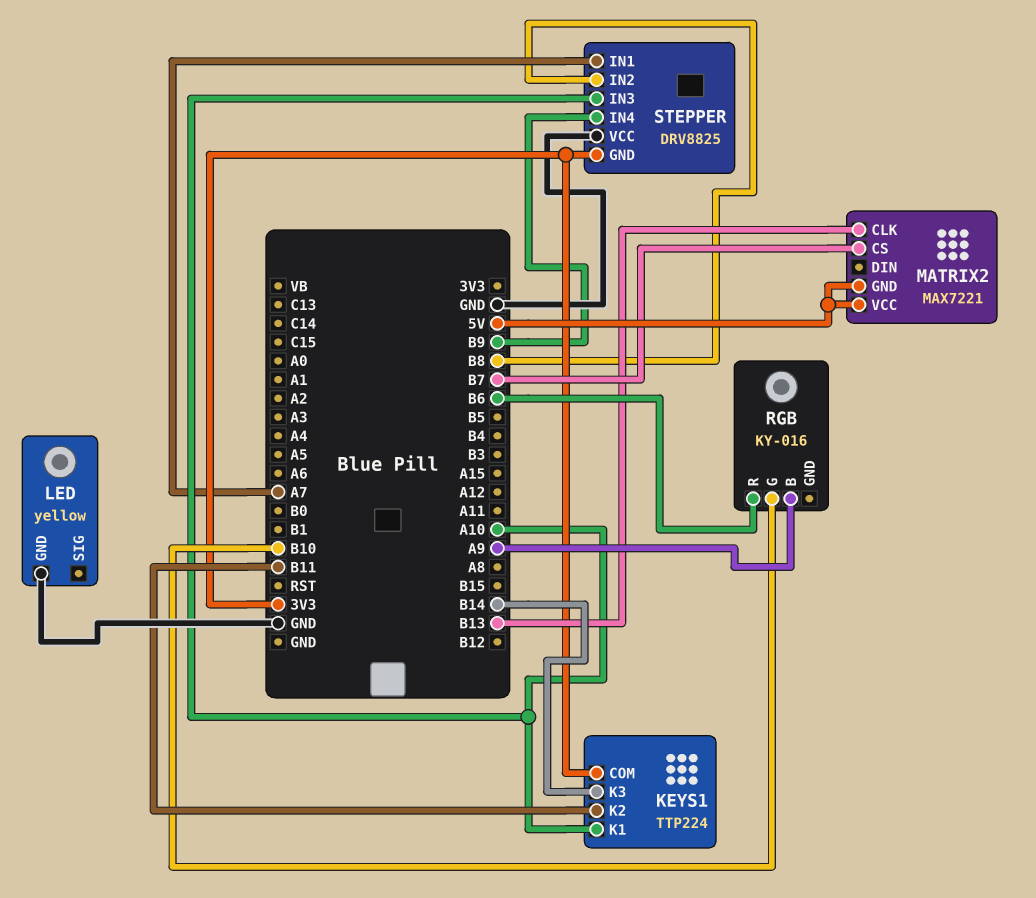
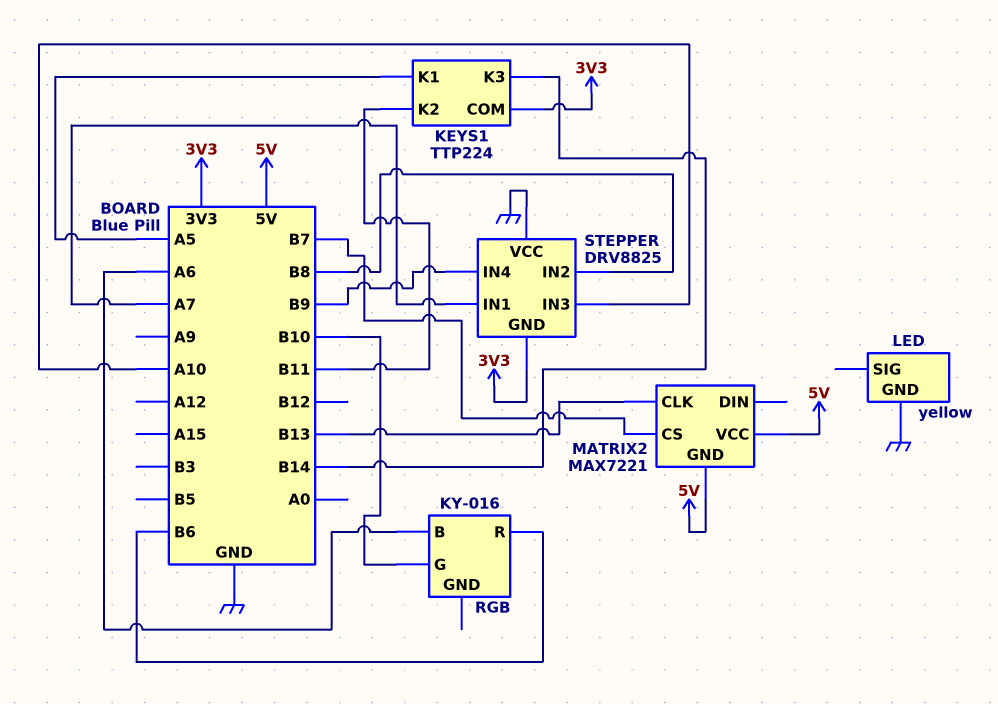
KEYS1 pin K1: A10 -> A5
RGB pin B: A9 -> A6

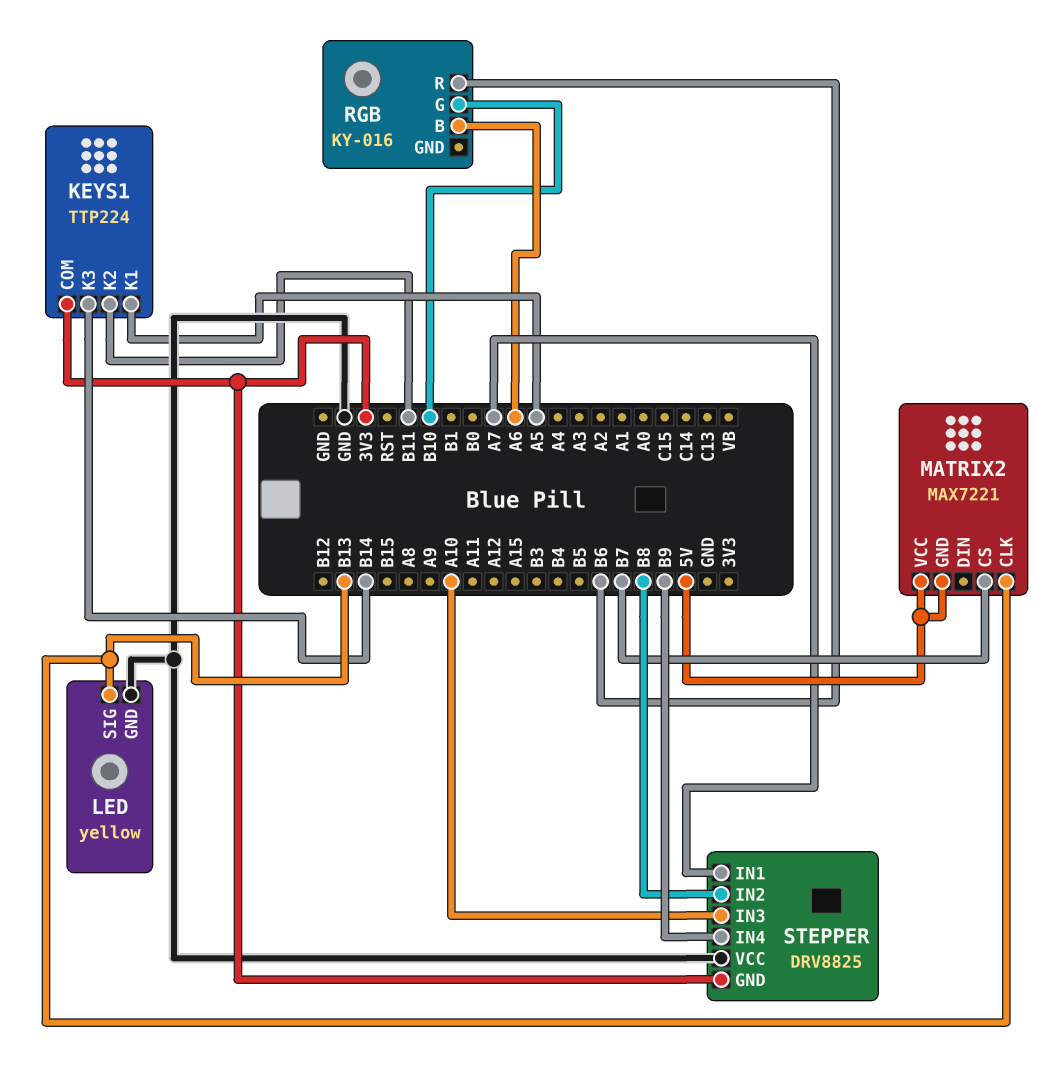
LED pin SIG: none -> B13

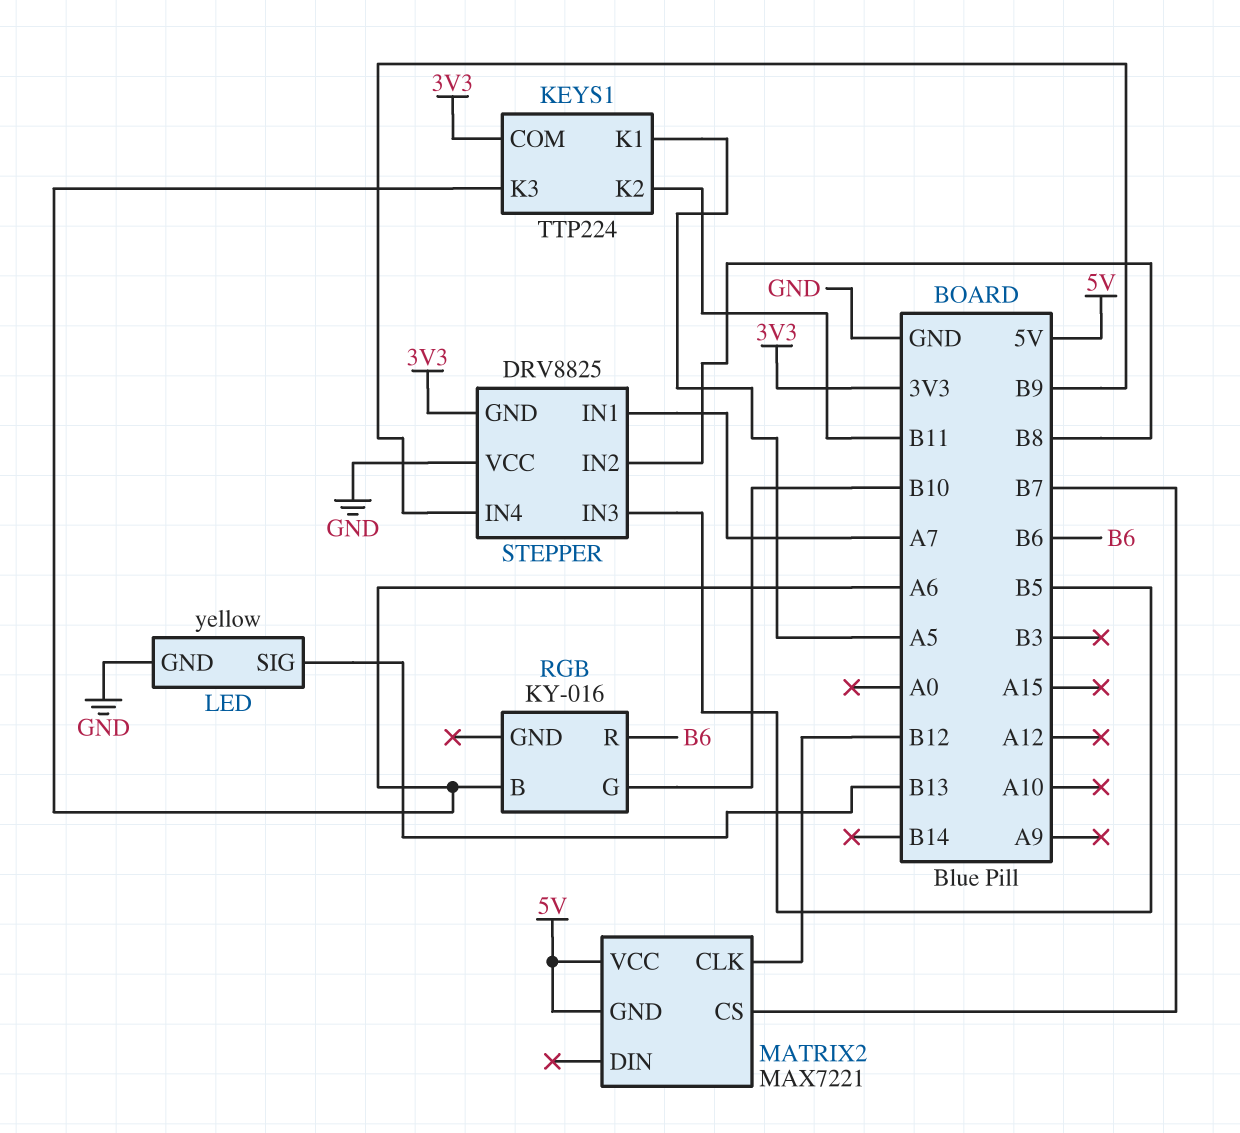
KEYS1 pin K3: B14 -> A6
MATRIX2 pin CLK: B13 -> B12
STEPPER pin IN3: A10 -> B5

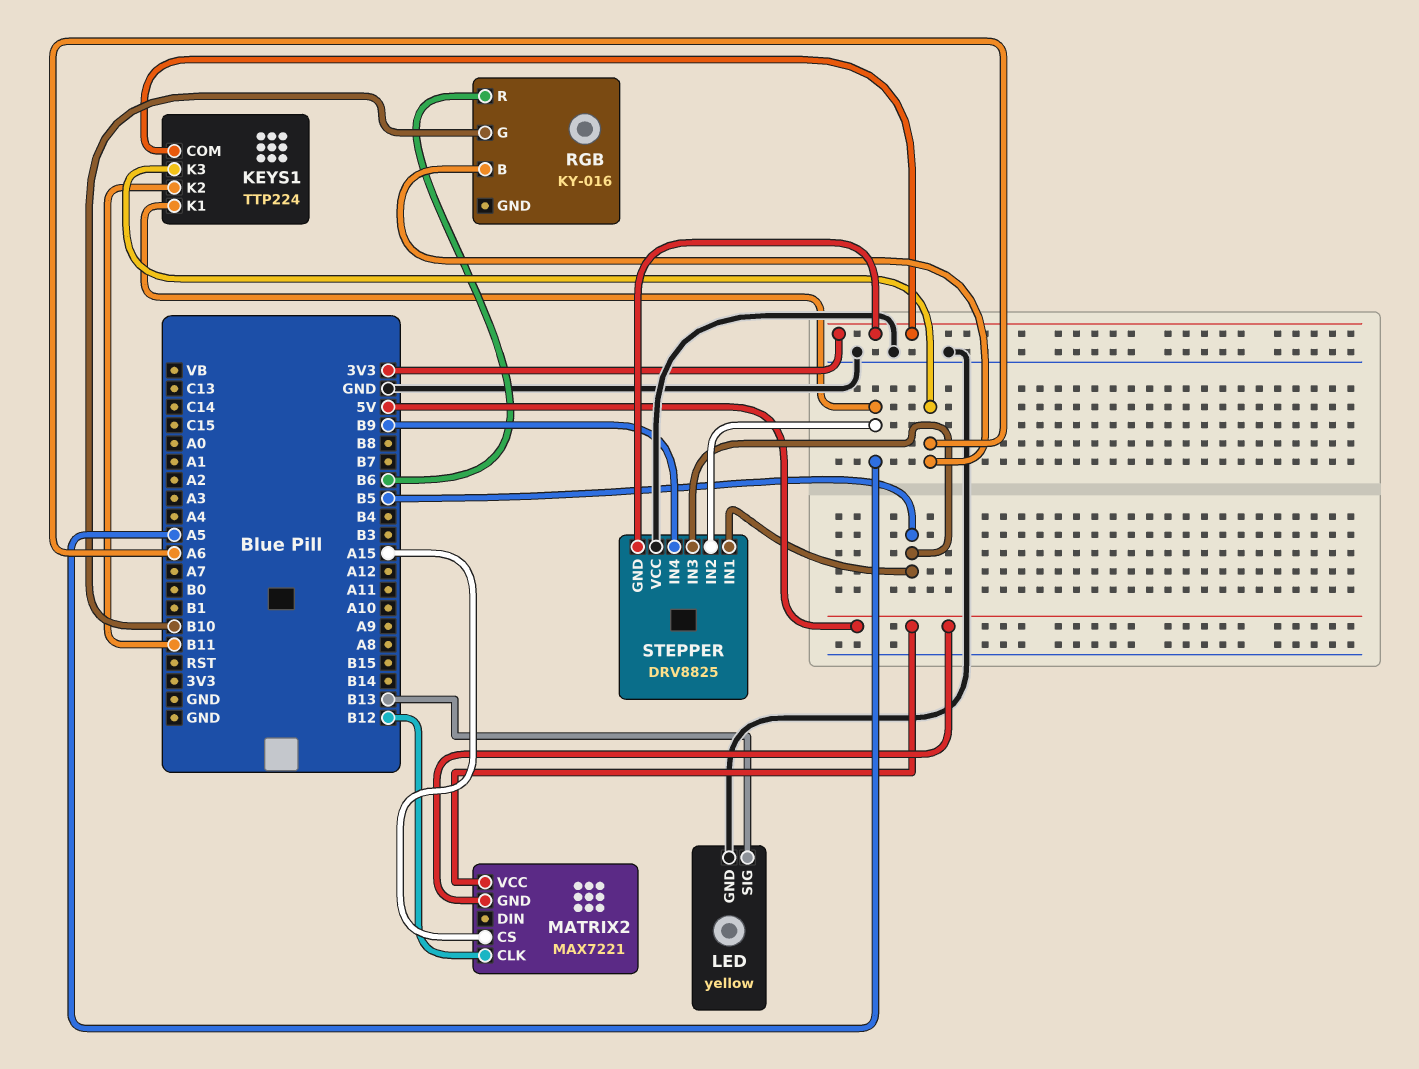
MATRIX2 pin CS: B7 -> A15
STEPPER pin IN1: A7 -> B5
STEPPER pin IN2: B8 -> A5

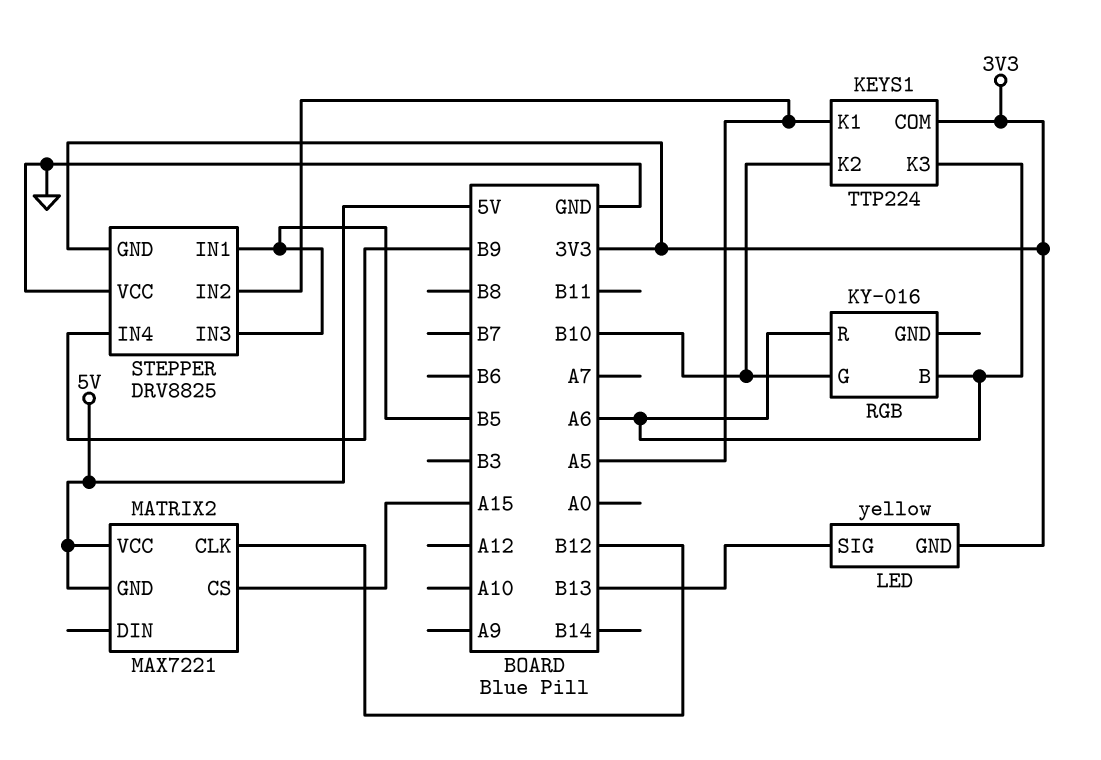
KEYS1 pin K2: B11 -> B10
LED pin GND: GND -> 3V3
RGB pin R: B6 -> A6

